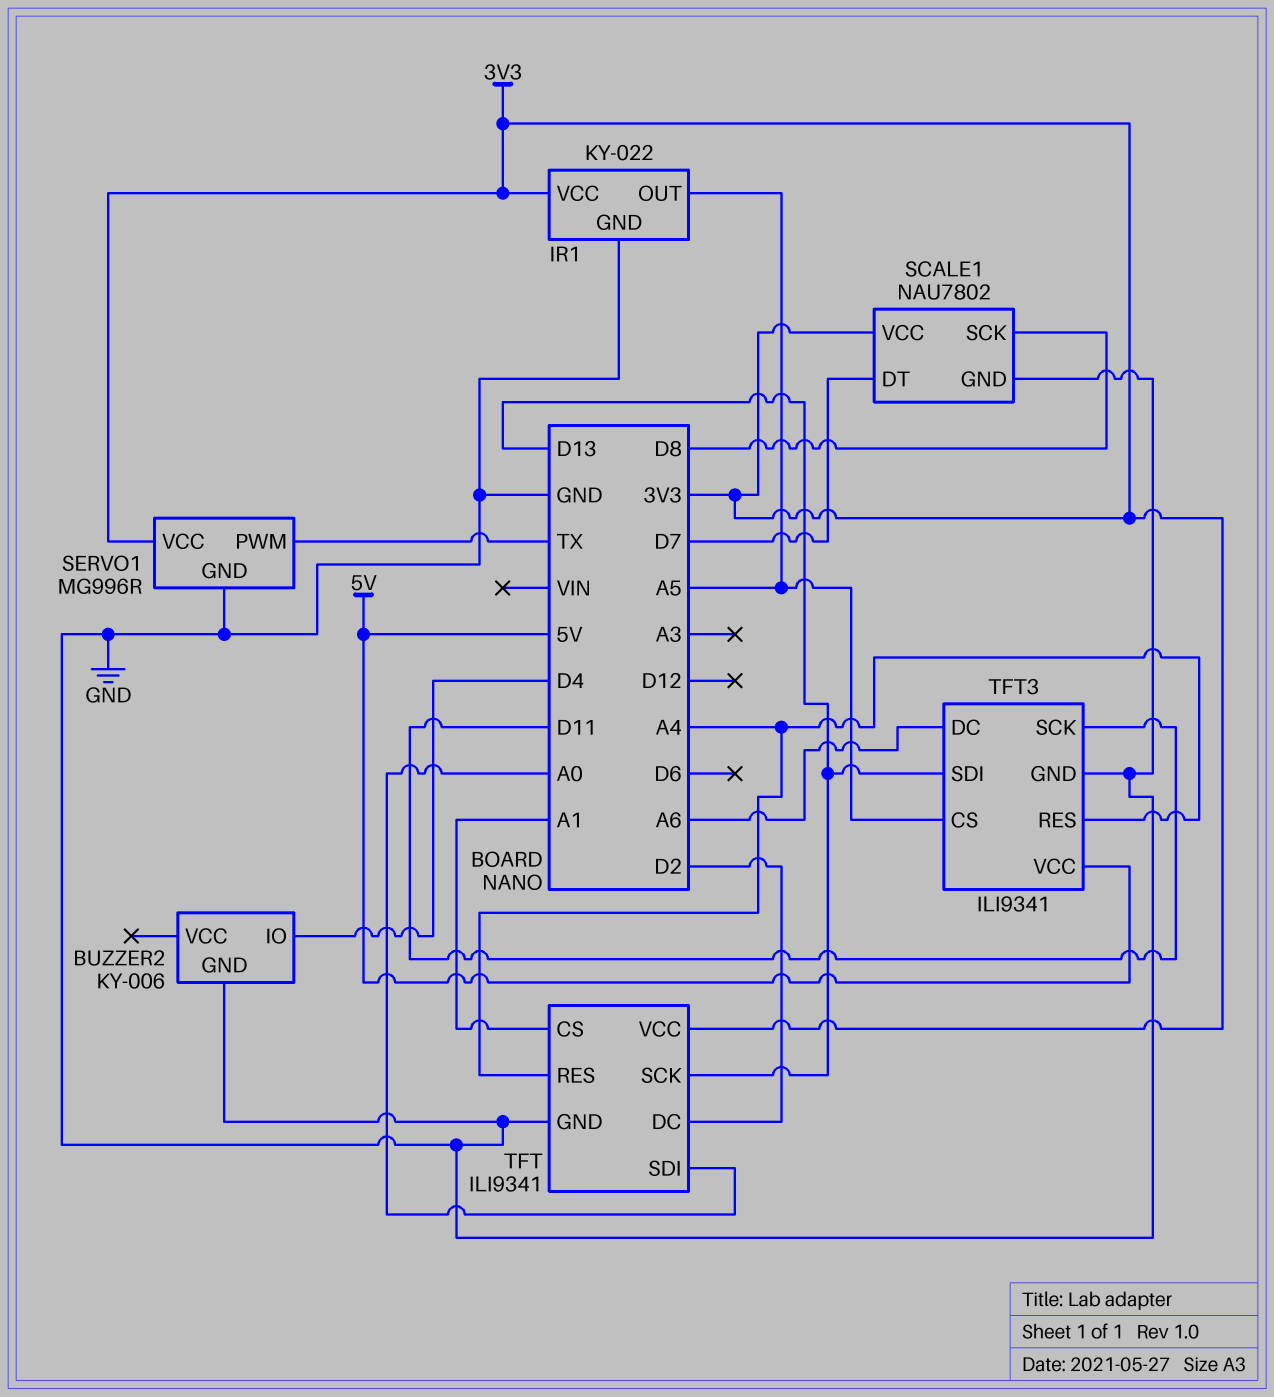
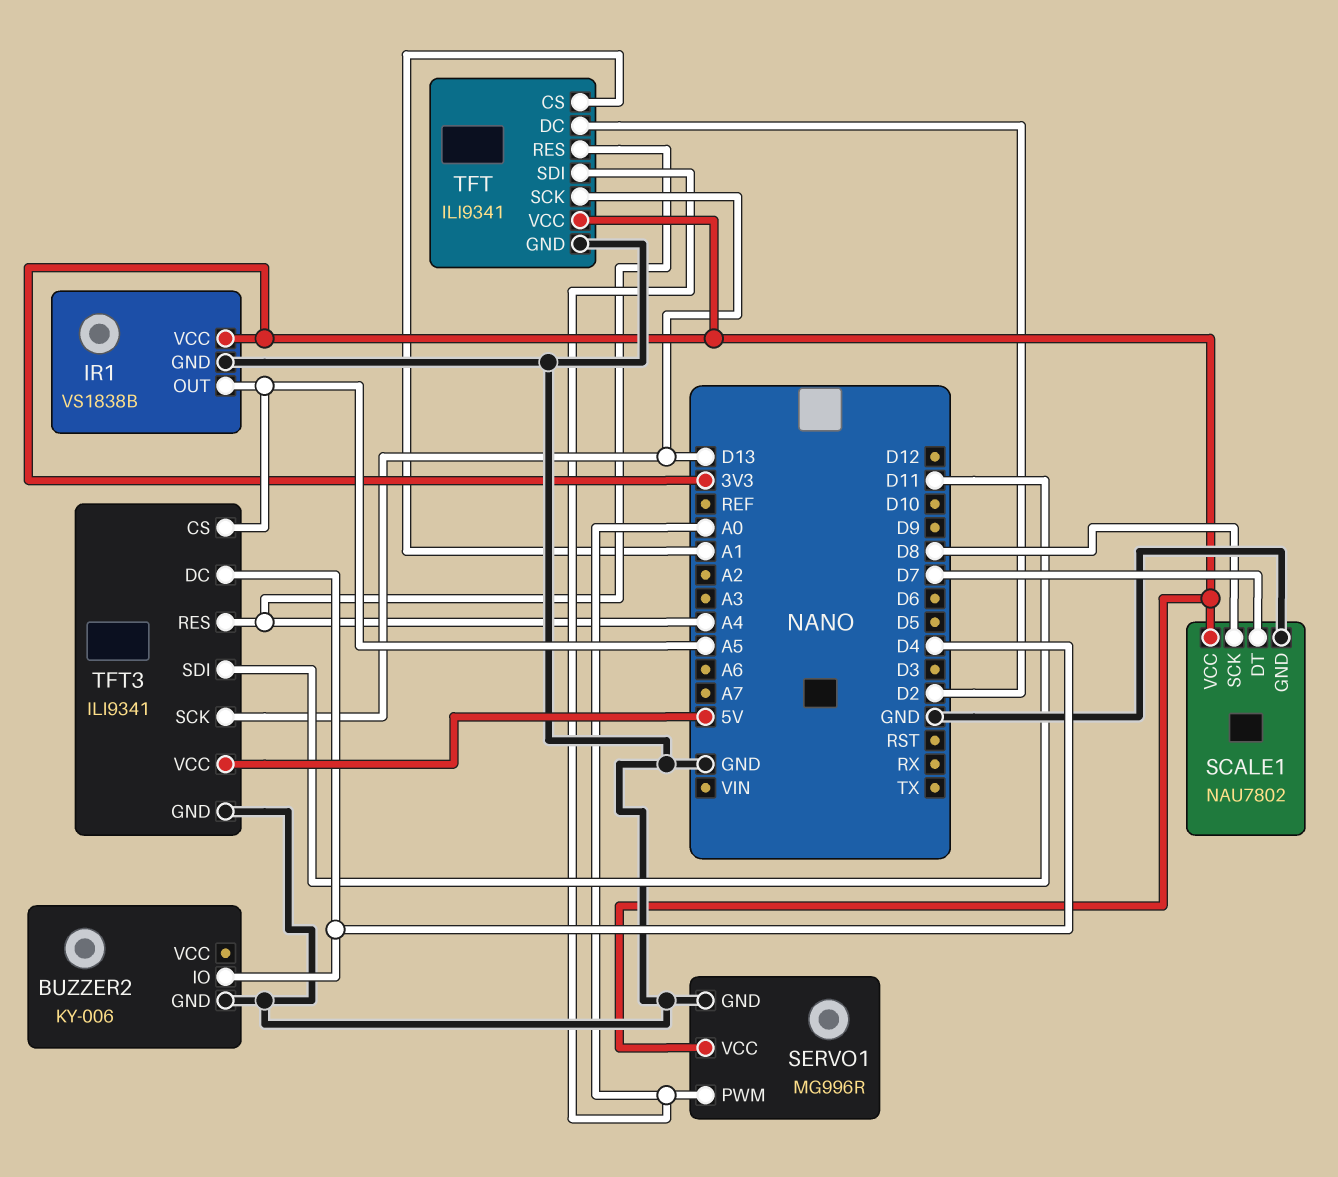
IR1: KY-022 -> VS1838B
SERVO1 pin PWM: TX -> A0
TFT3 pin DC: A6 -> D4
TFT3 pin SCK: D11 -> D13
TFT3 pin SDI: D13 -> D11

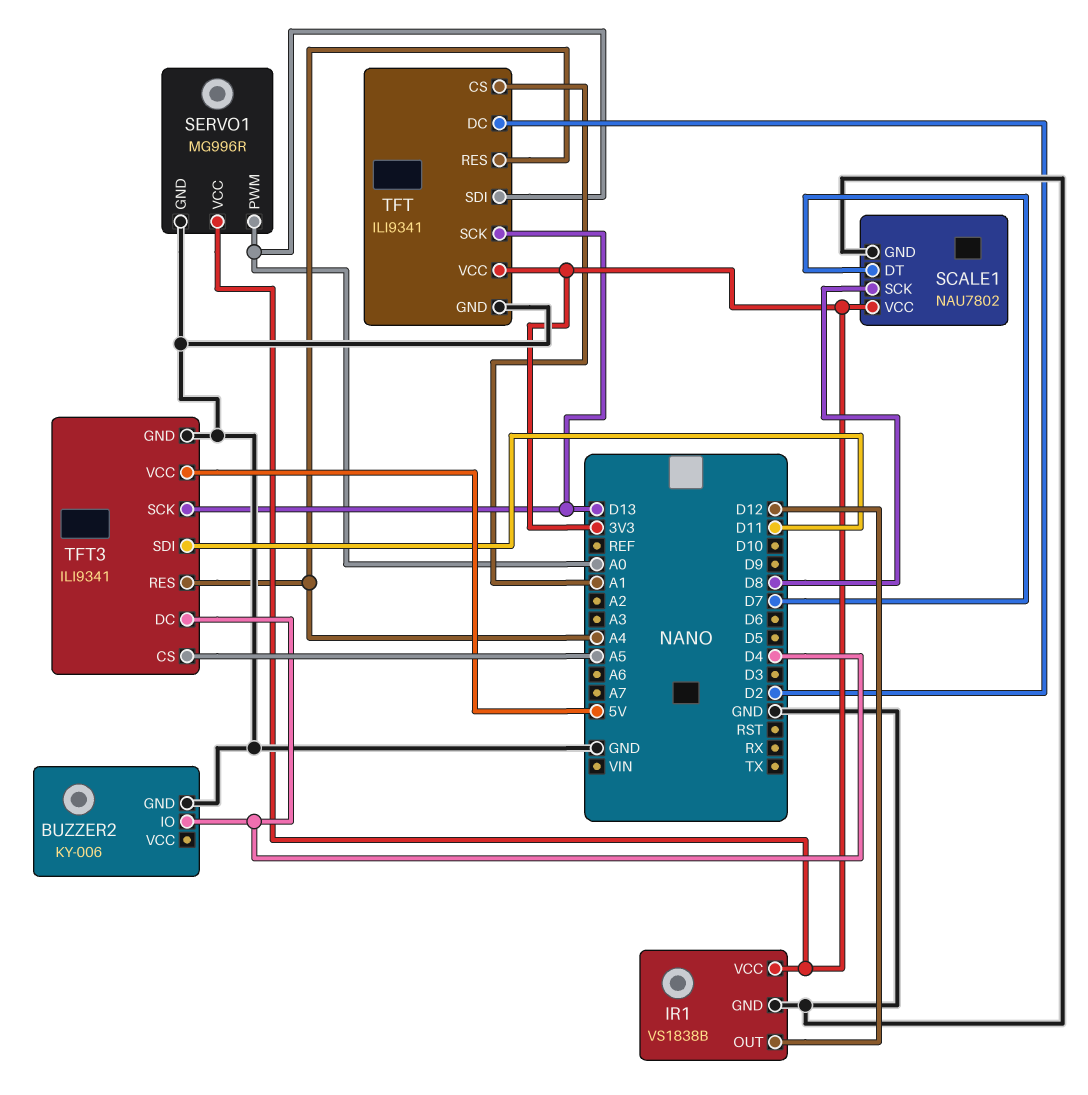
IR1 pin OUT: A5 -> D12

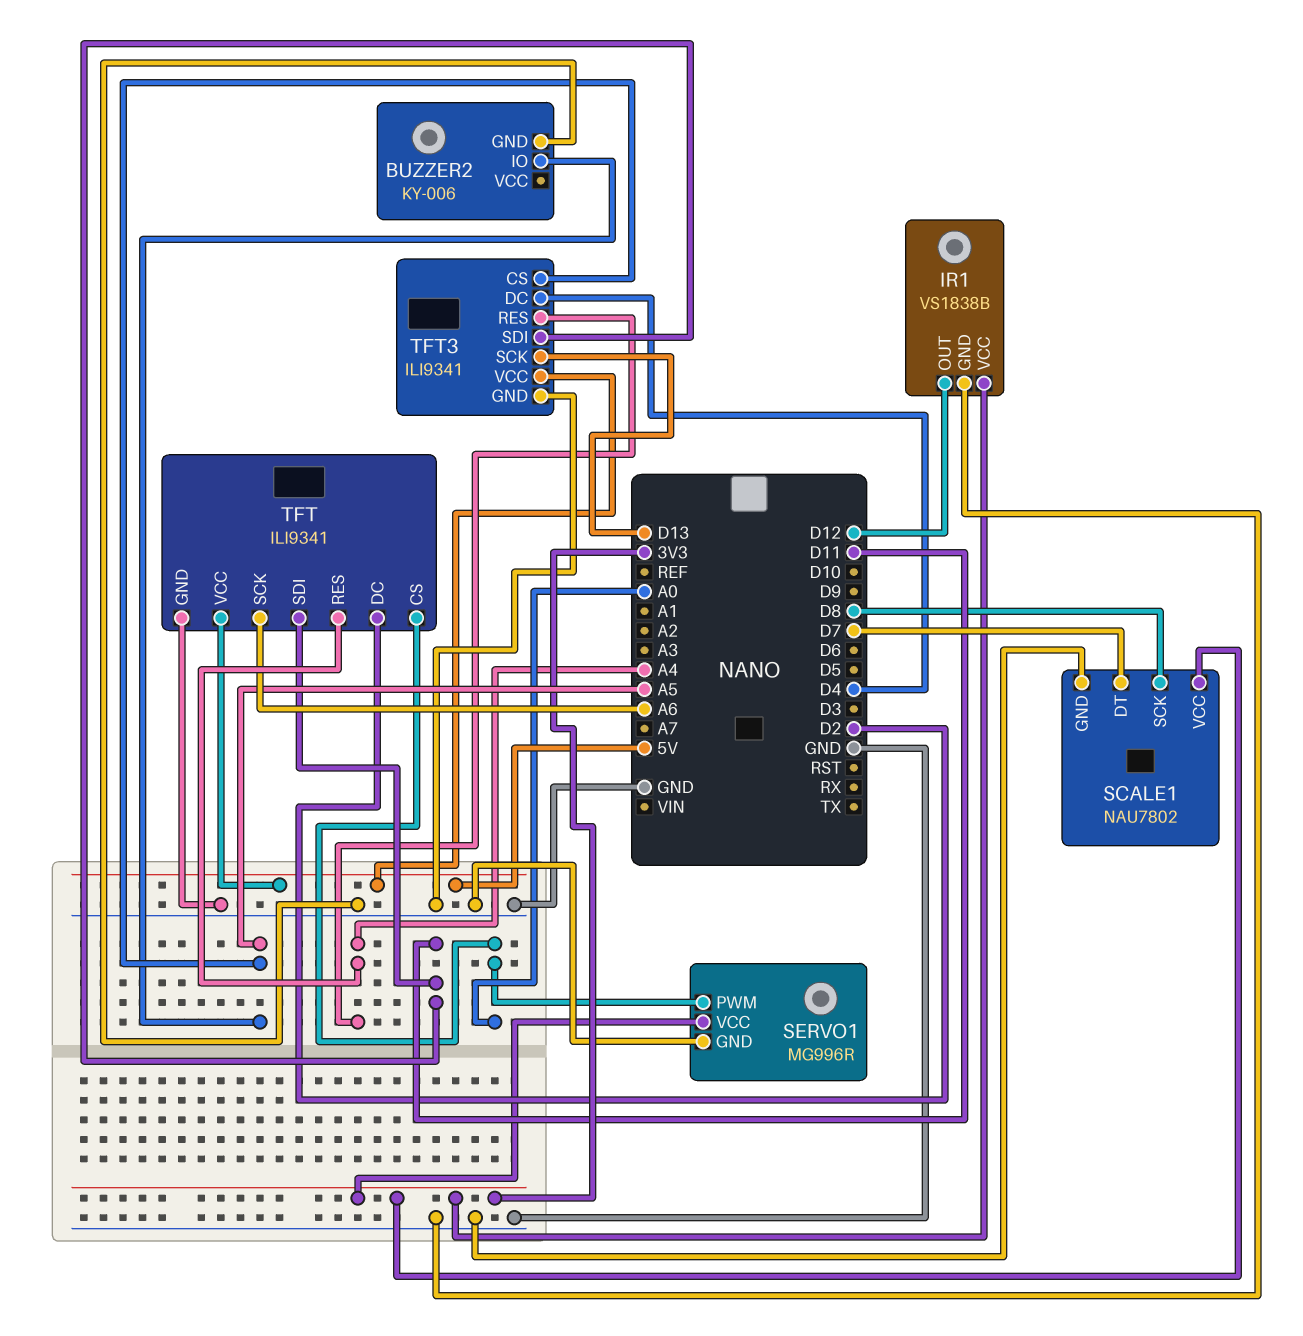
BUZZER2 pin IO: D4 -> A5
TFT pin CS: A1 -> A0
TFT pin SCK: D13 -> A6
TFT pin SDI: A0 -> D11
TFT pin VCC: 3V3 -> 5V

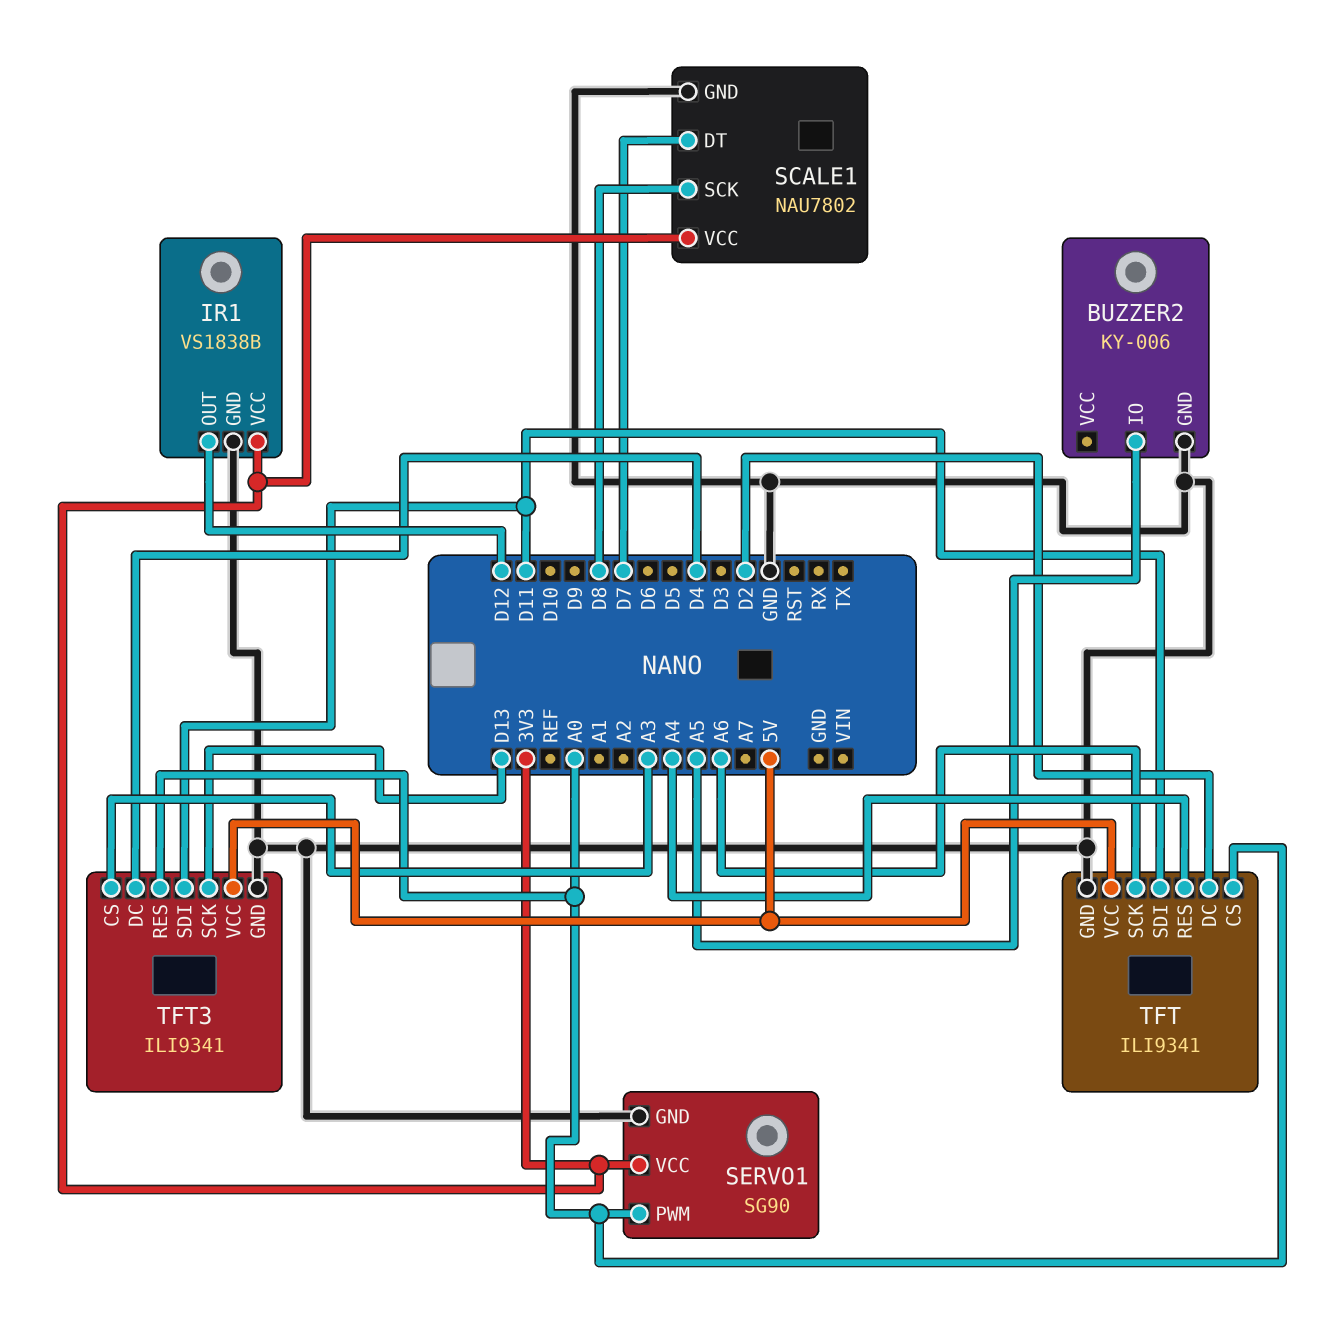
SERVO1: MG996R -> SG90
TFT3 pin CS: A5 -> A3
TFT3 pin RES: A4 -> A0

